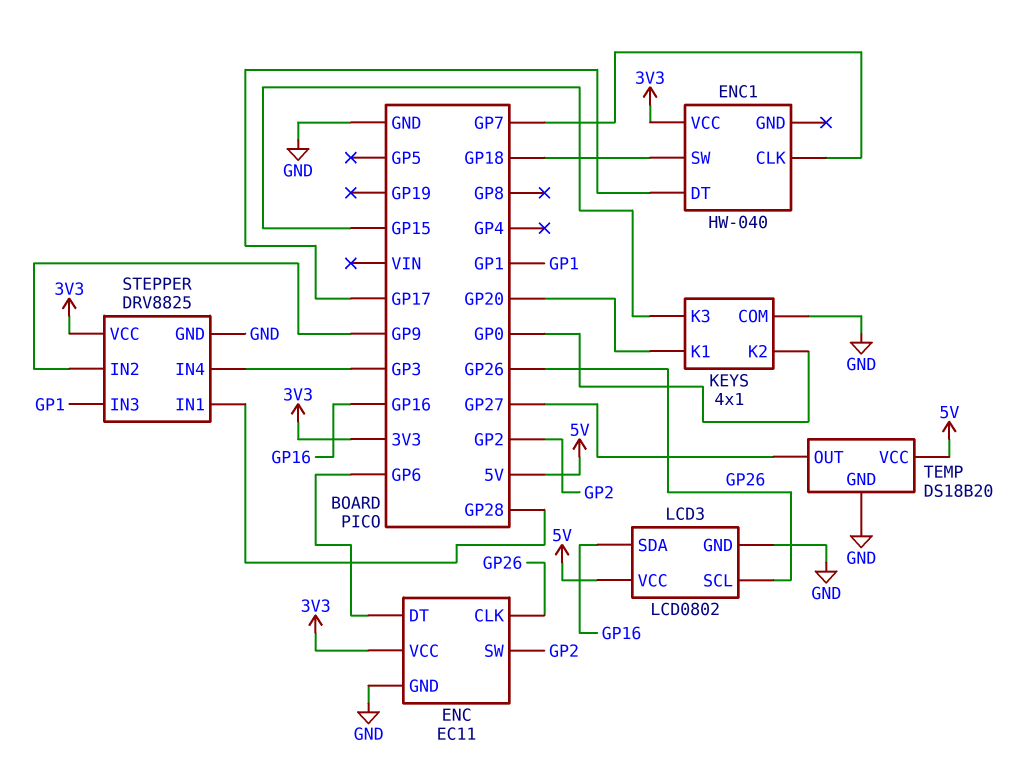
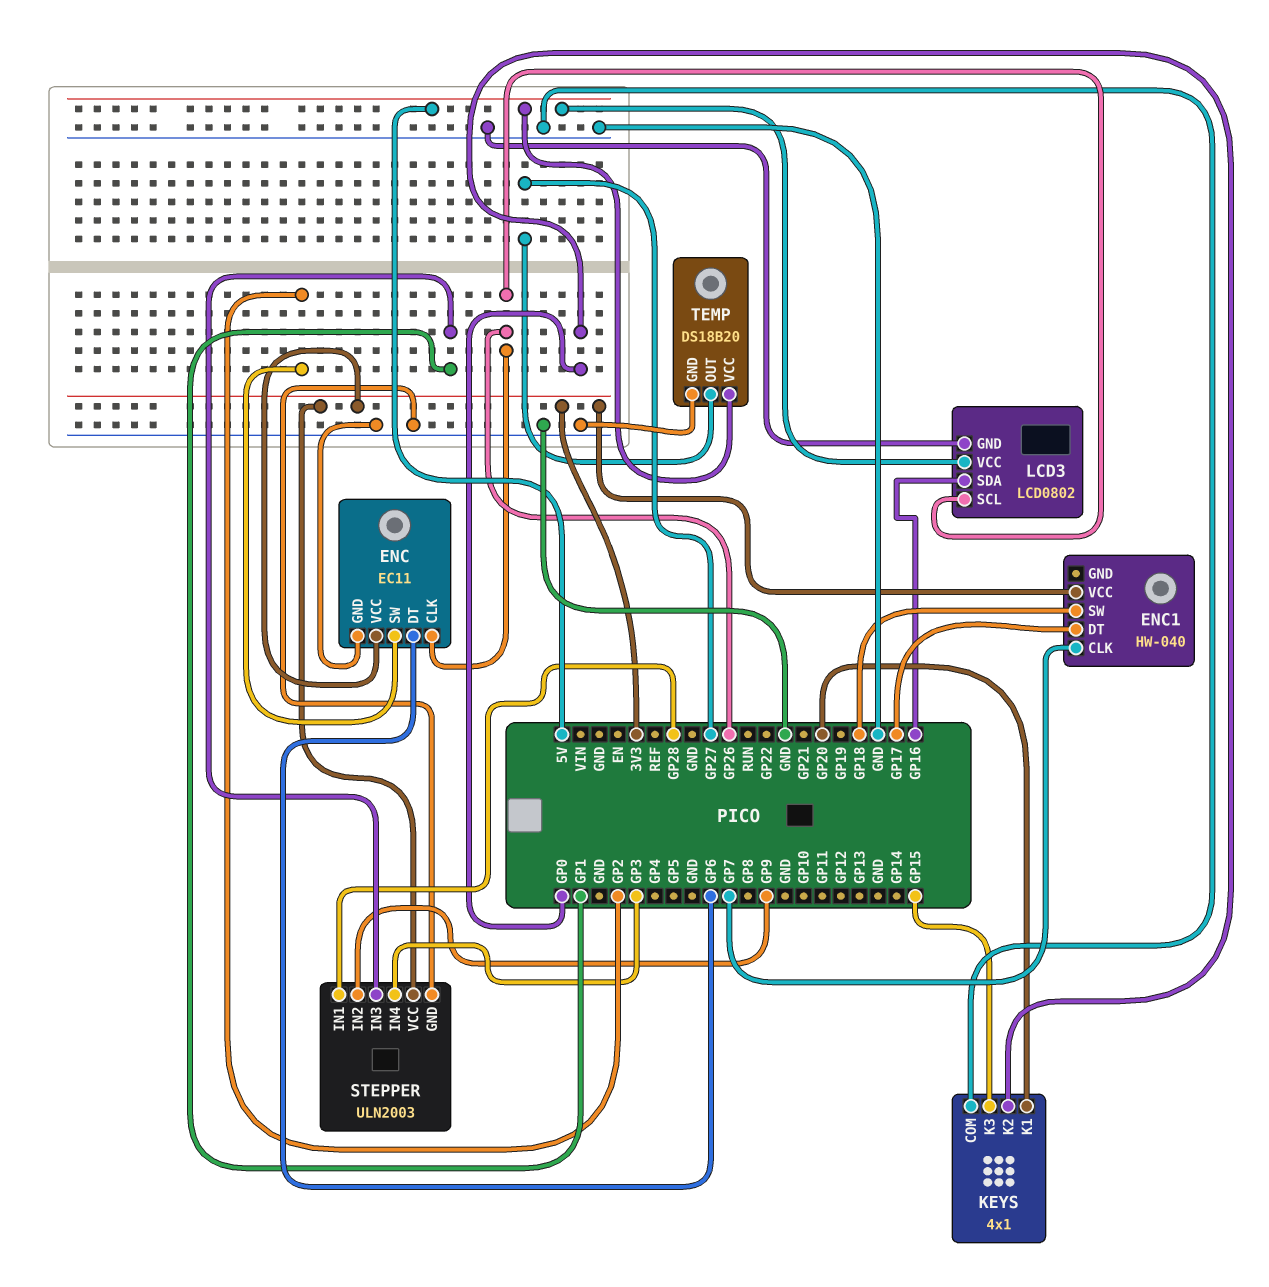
STEPPER: DRV8825 -> ULN2003

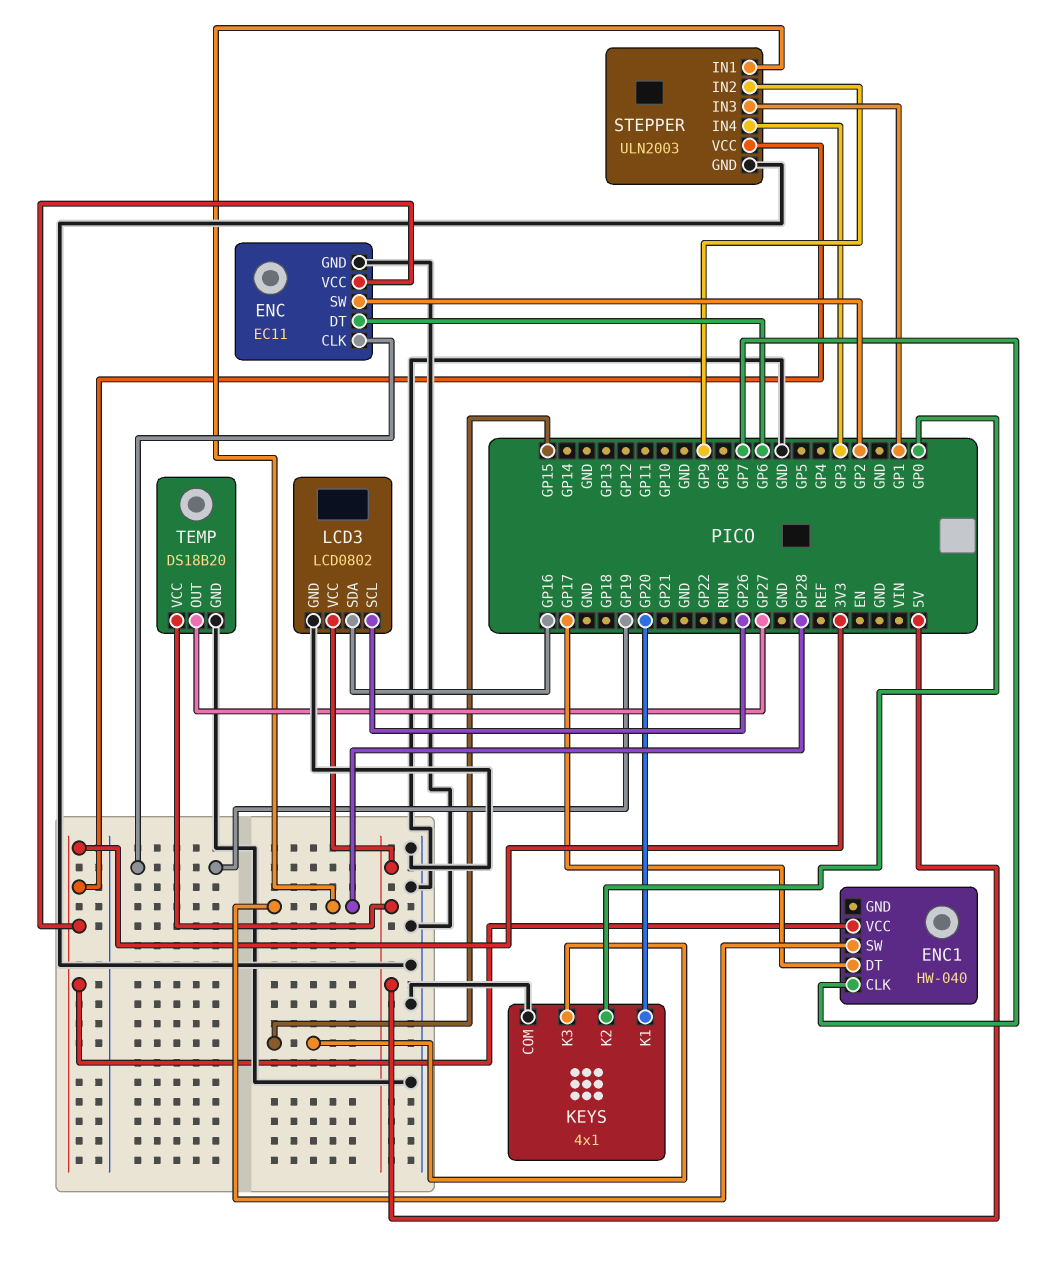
ENC pin CLK: GP26 -> GP19
ENC1 pin SW: GP18 -> GP28

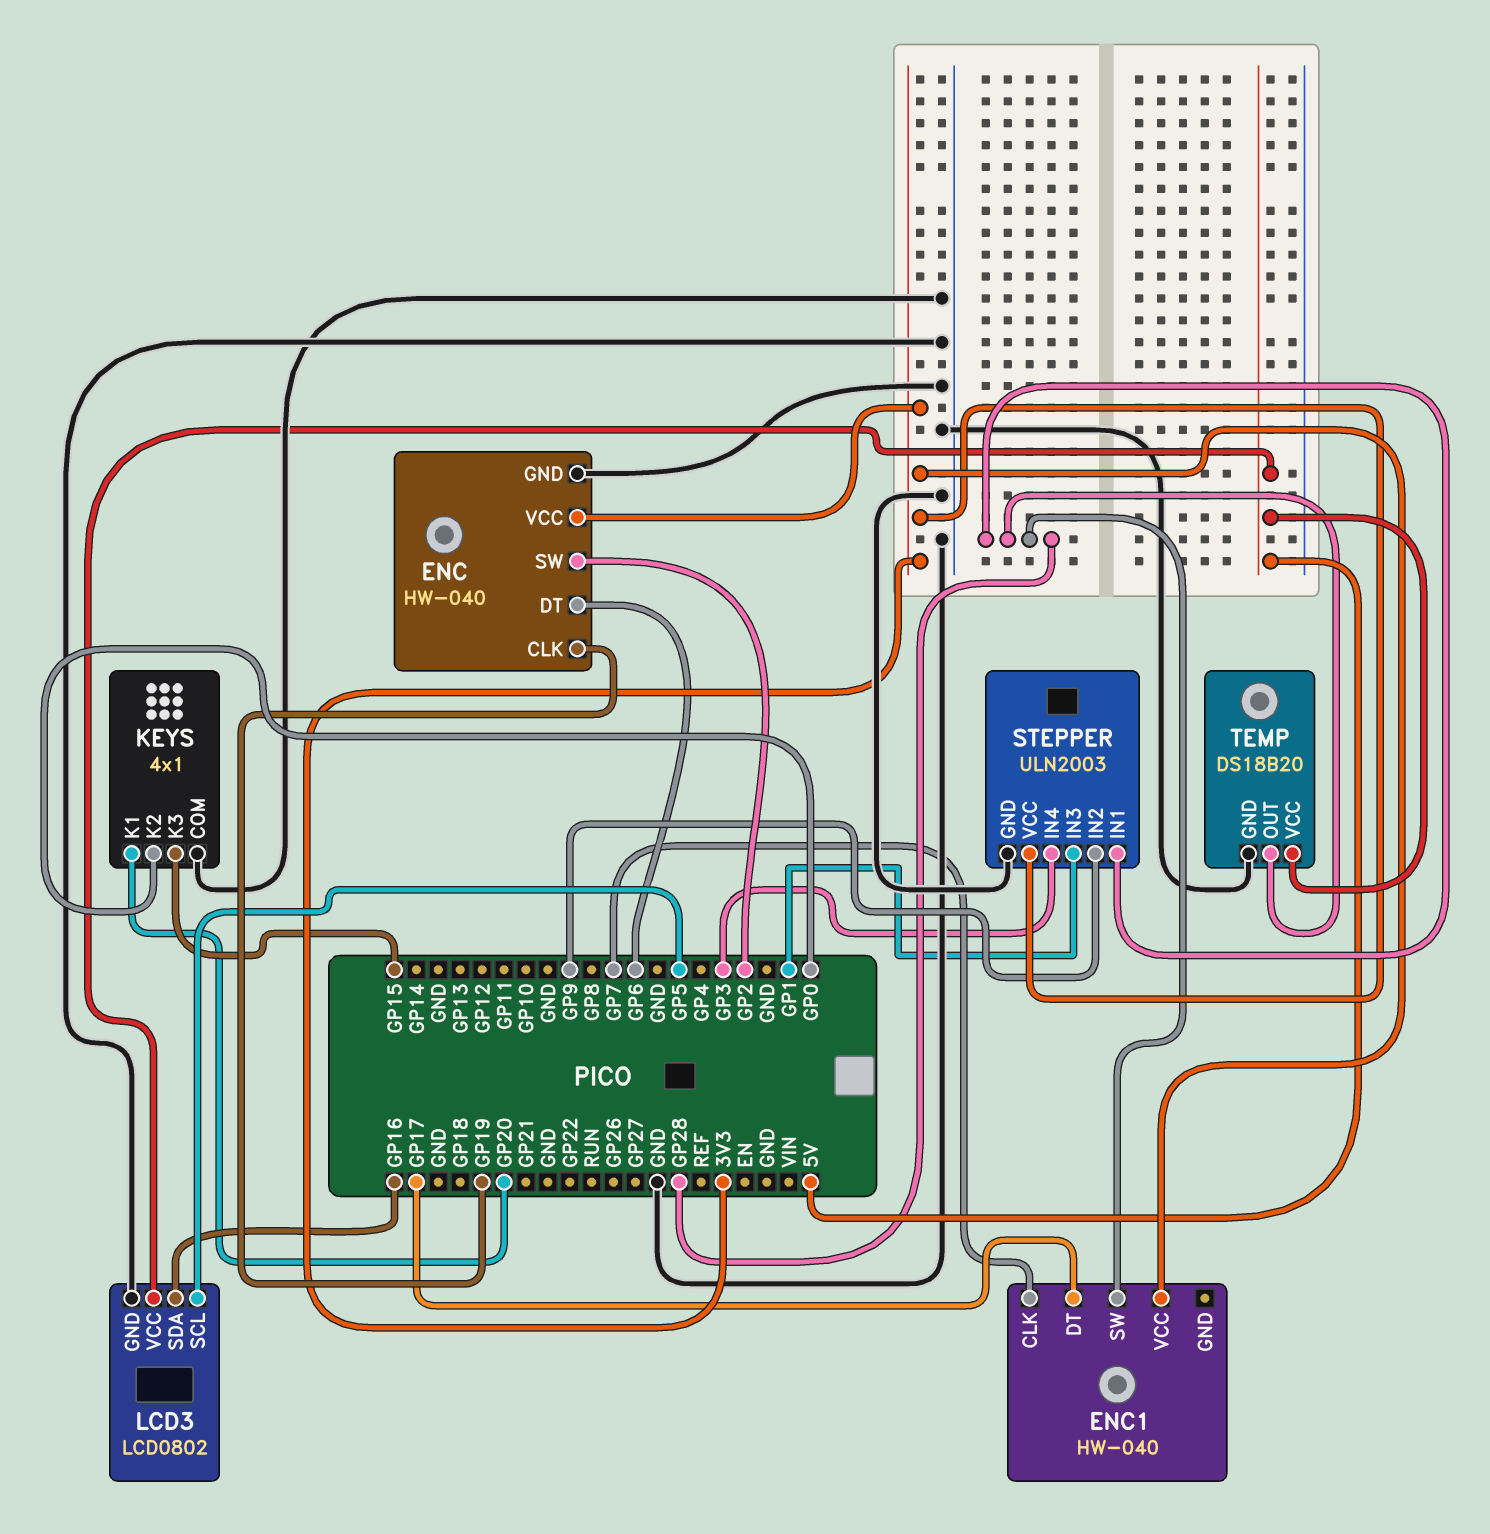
ENC: EC11 -> HW-040
LCD3 pin SCL: GP26 -> GP5
TEMP pin OUT: GP27 -> GP28

